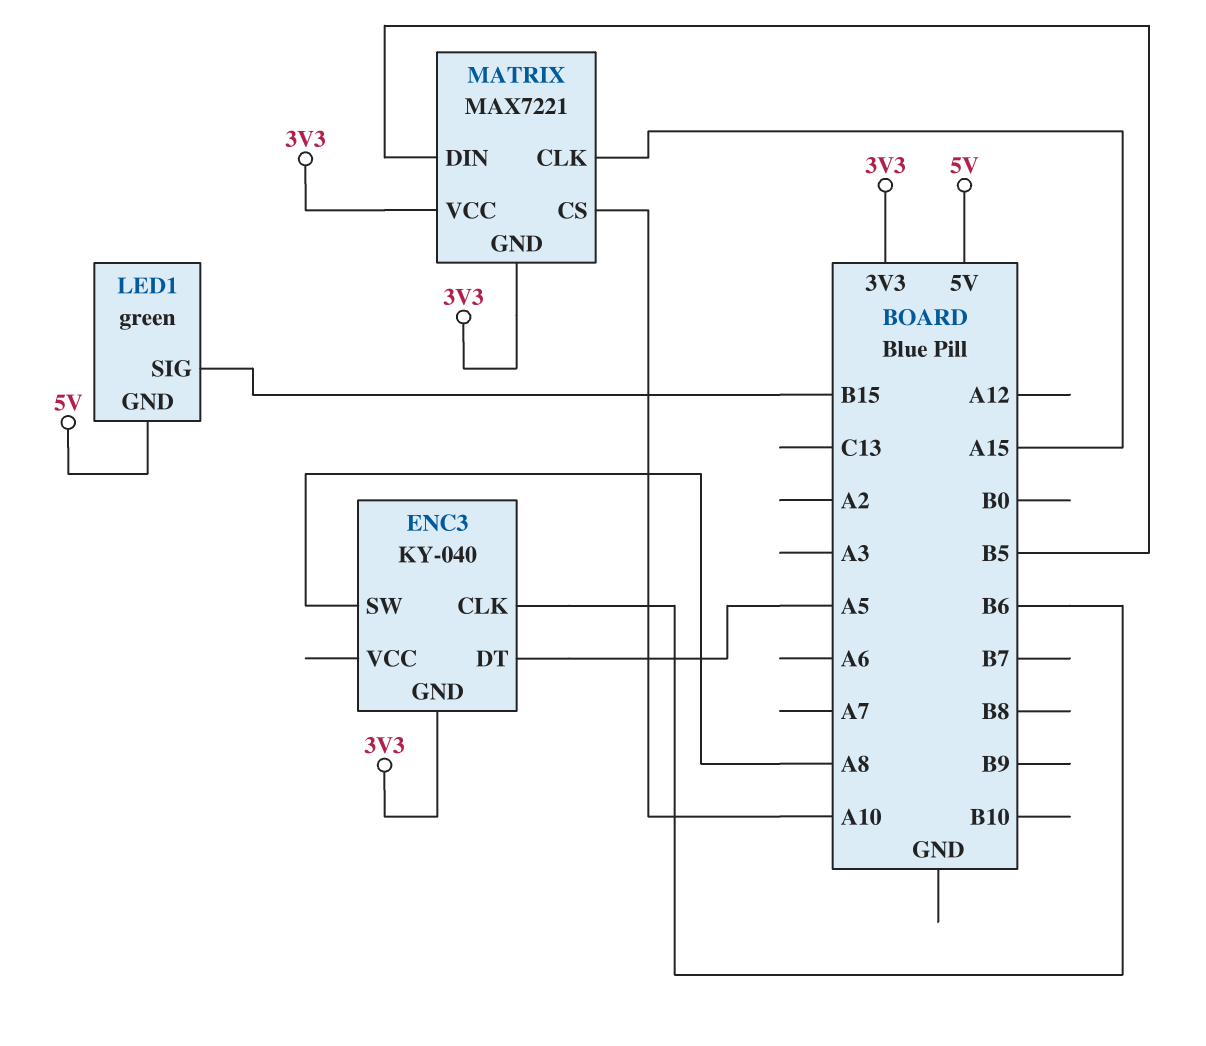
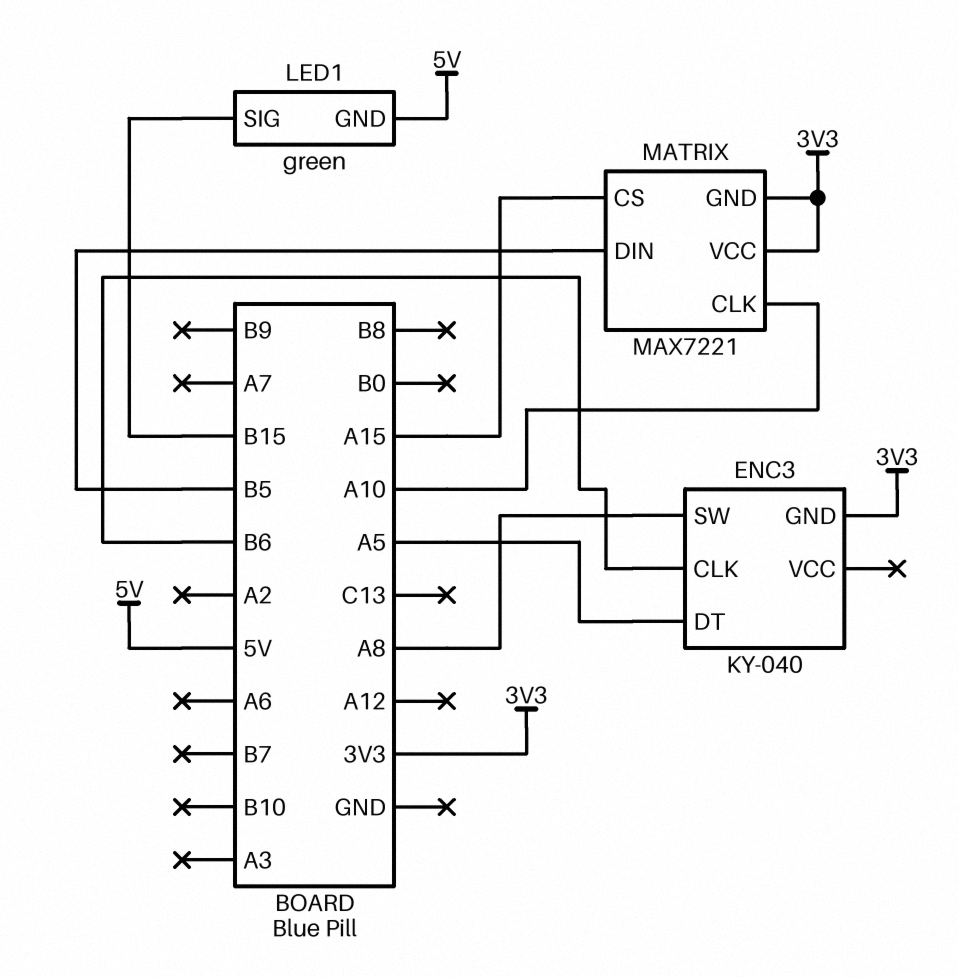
MATRIX pin CLK: A15 -> A10
MATRIX pin CS: A10 -> A15

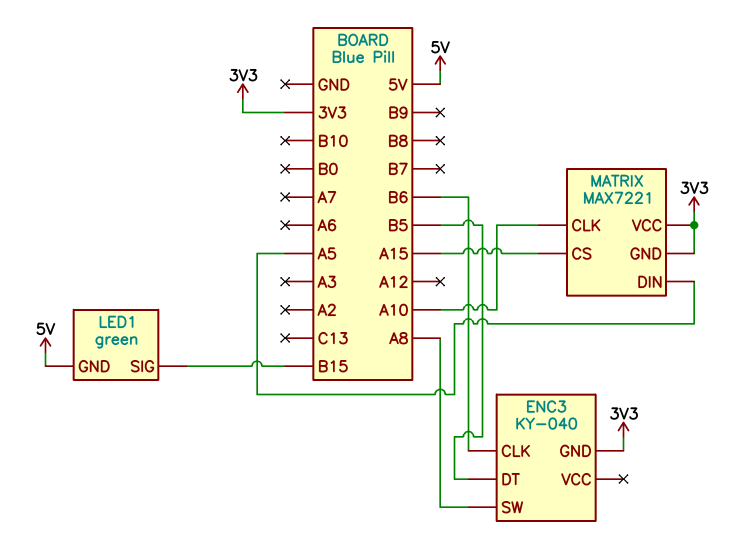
ENC3 pin DT: A5 -> B5
MATRIX pin DIN: B5 -> A5

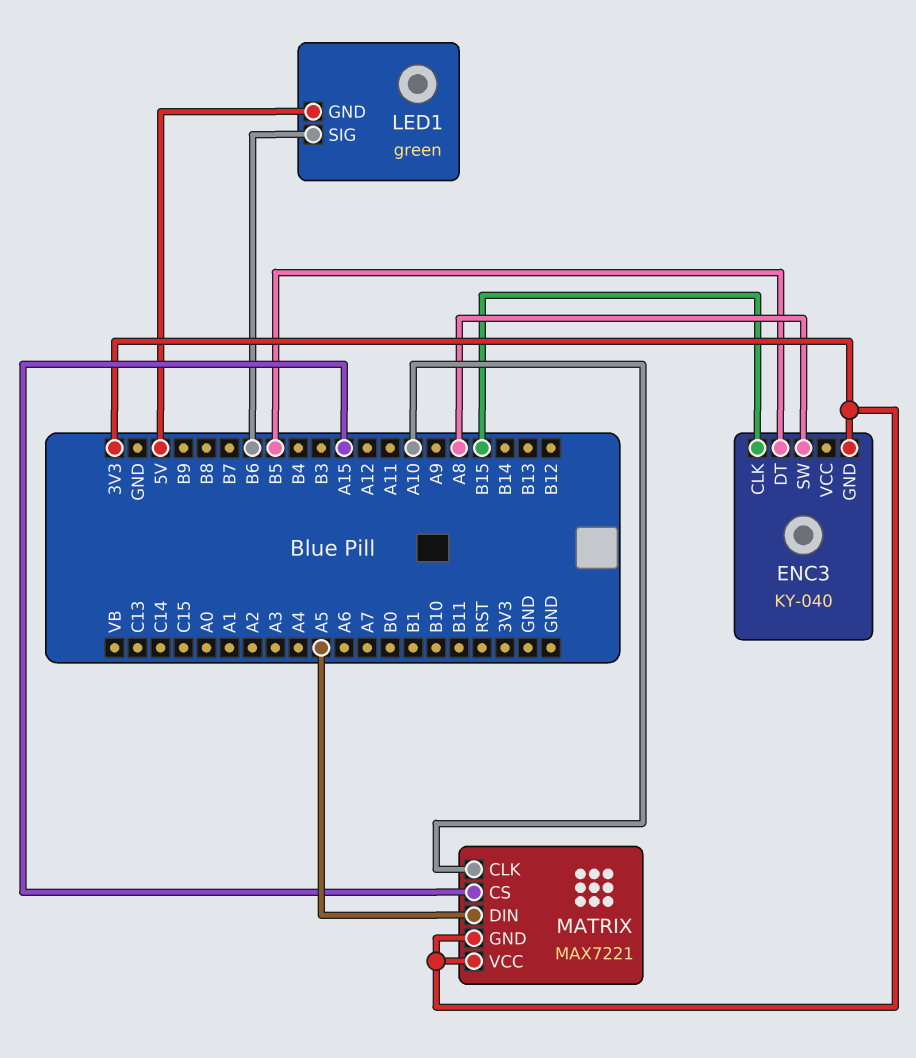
ENC3 pin CLK: B6 -> B15
LED1 pin SIG: B15 -> B6

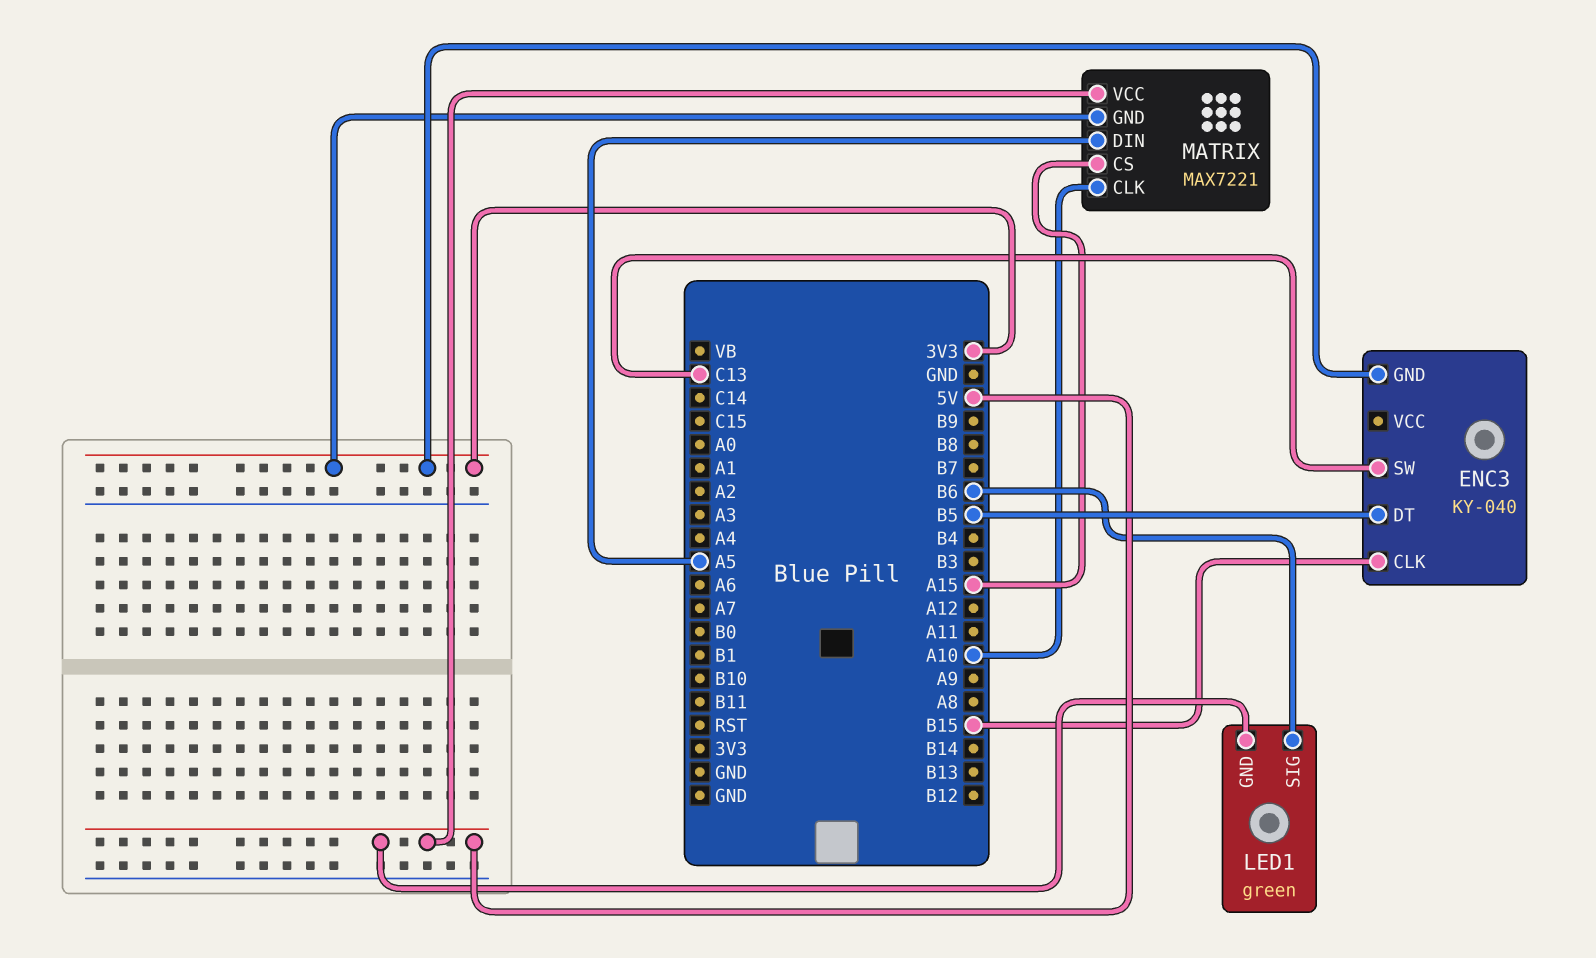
ENC3 pin SW: A8 -> C13
MATRIX pin VCC: 3V3 -> 5V

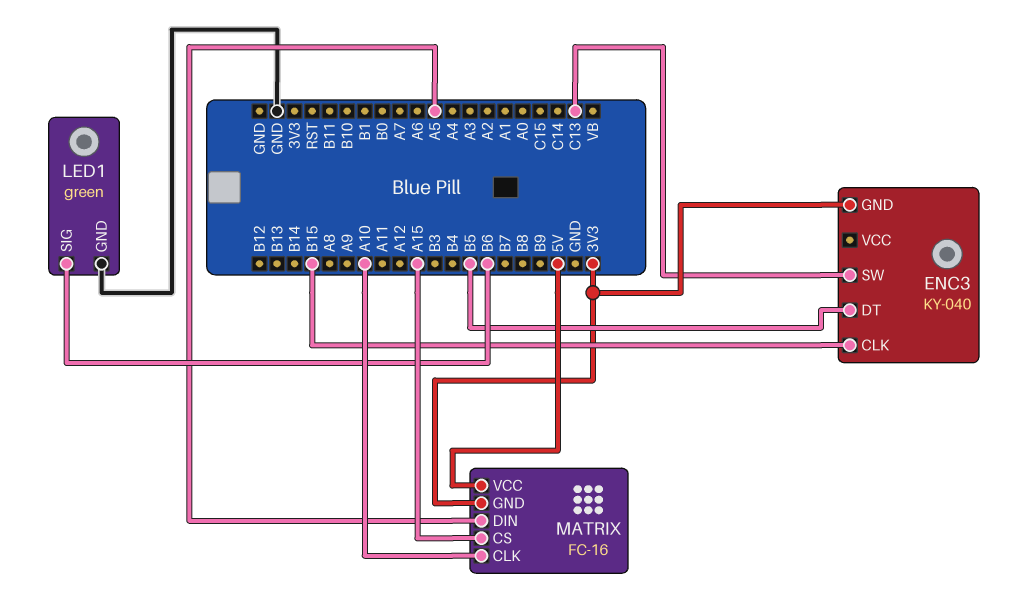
LED1 pin GND: 5V -> GND
MATRIX: MAX7221 -> FC-16

